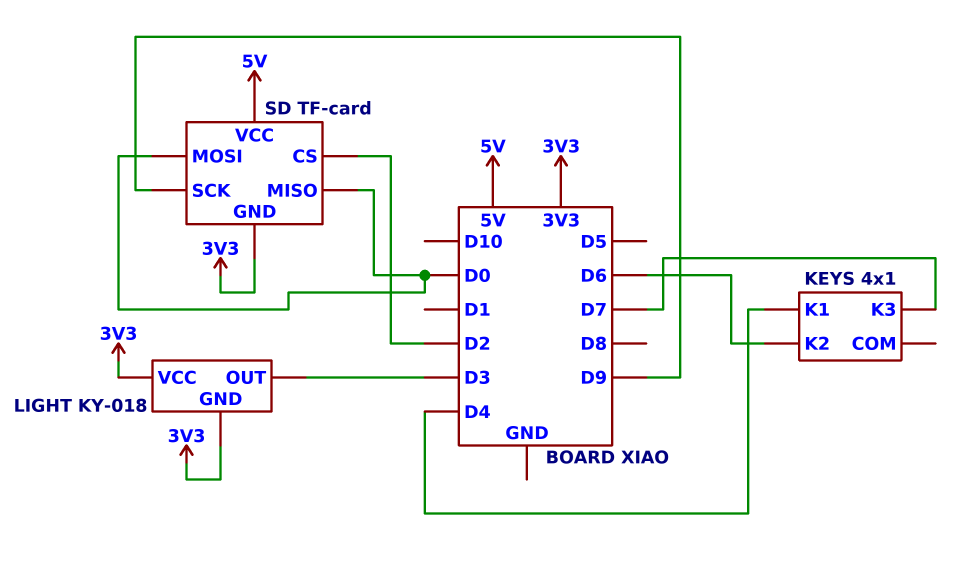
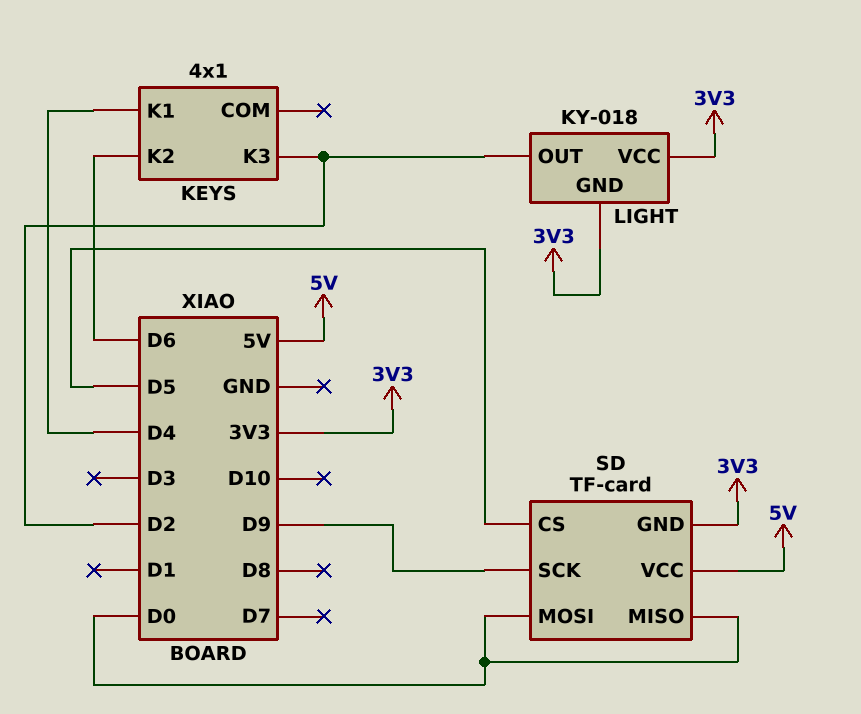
KEYS pin K3: D7 -> D2
LIGHT pin OUT: D3 -> D2
SD pin CS: D2 -> D5

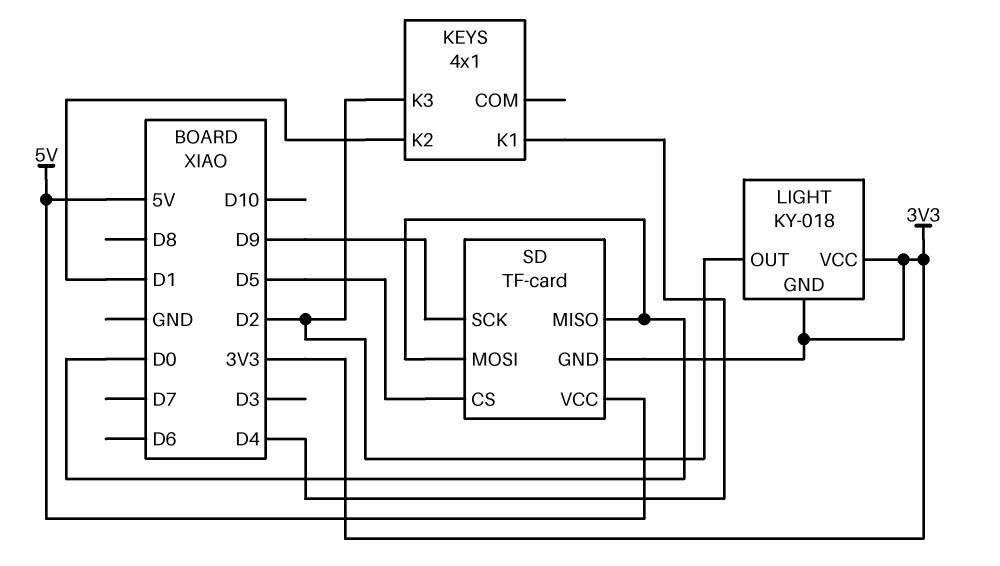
KEYS pin K2: D6 -> D1

